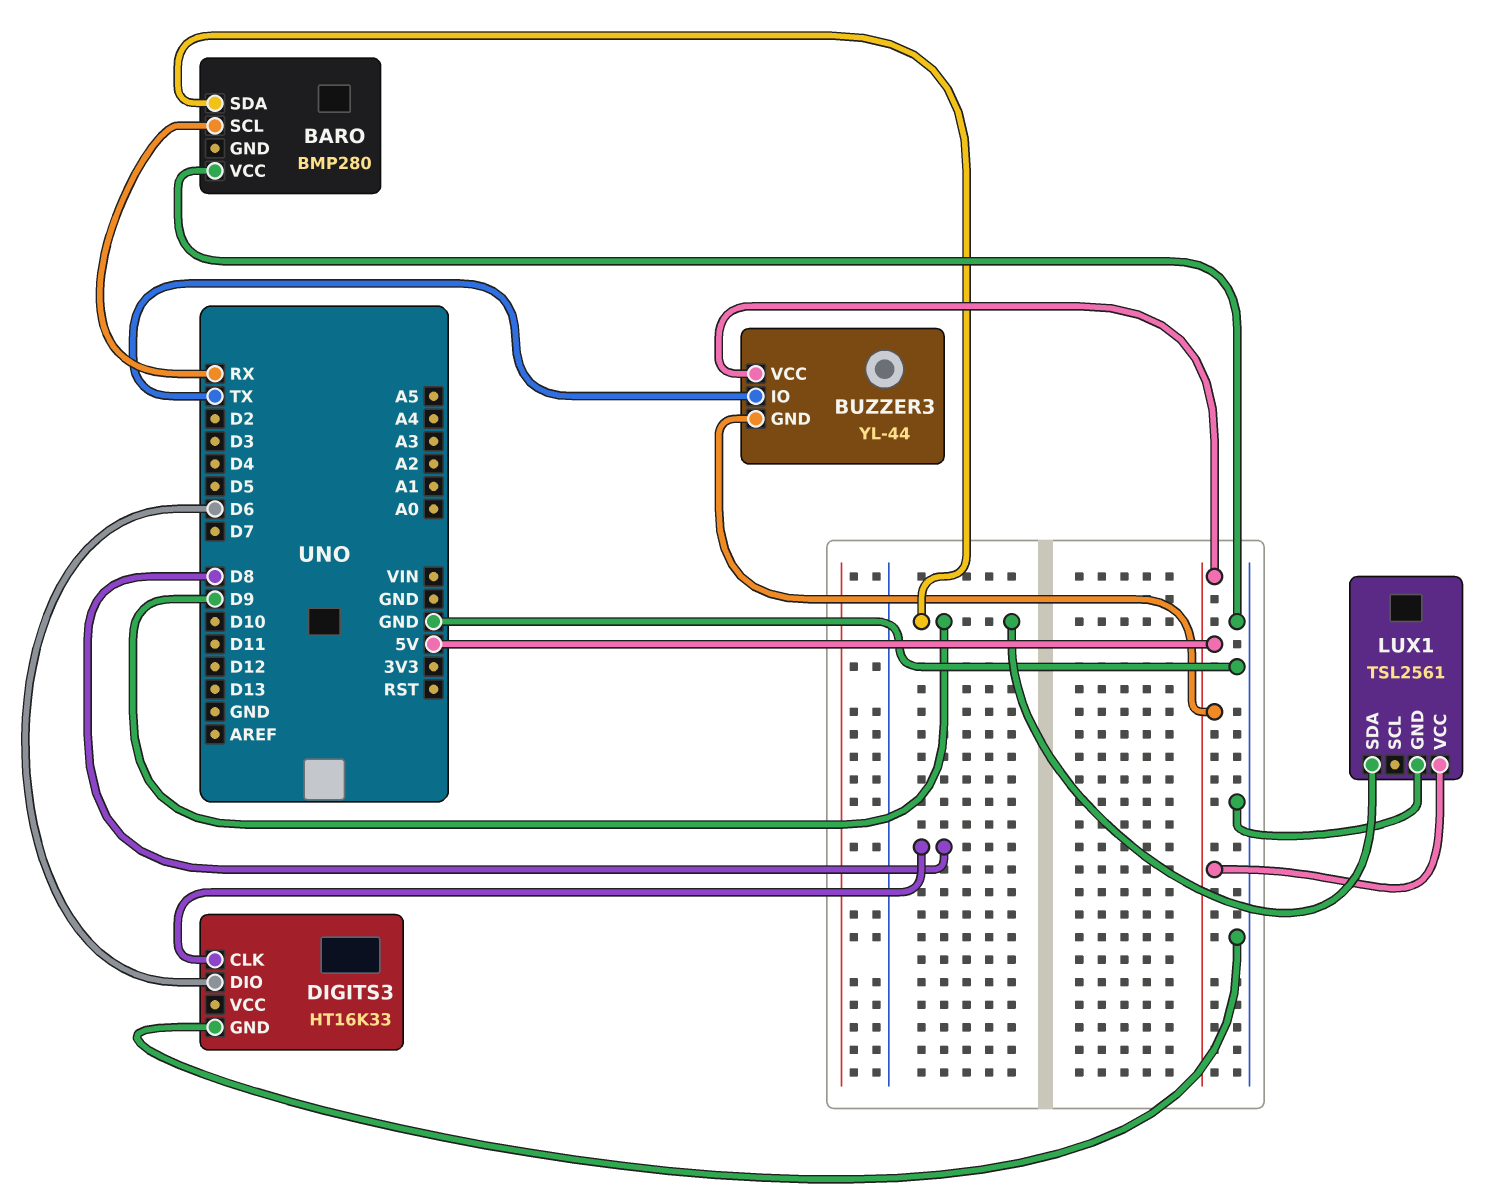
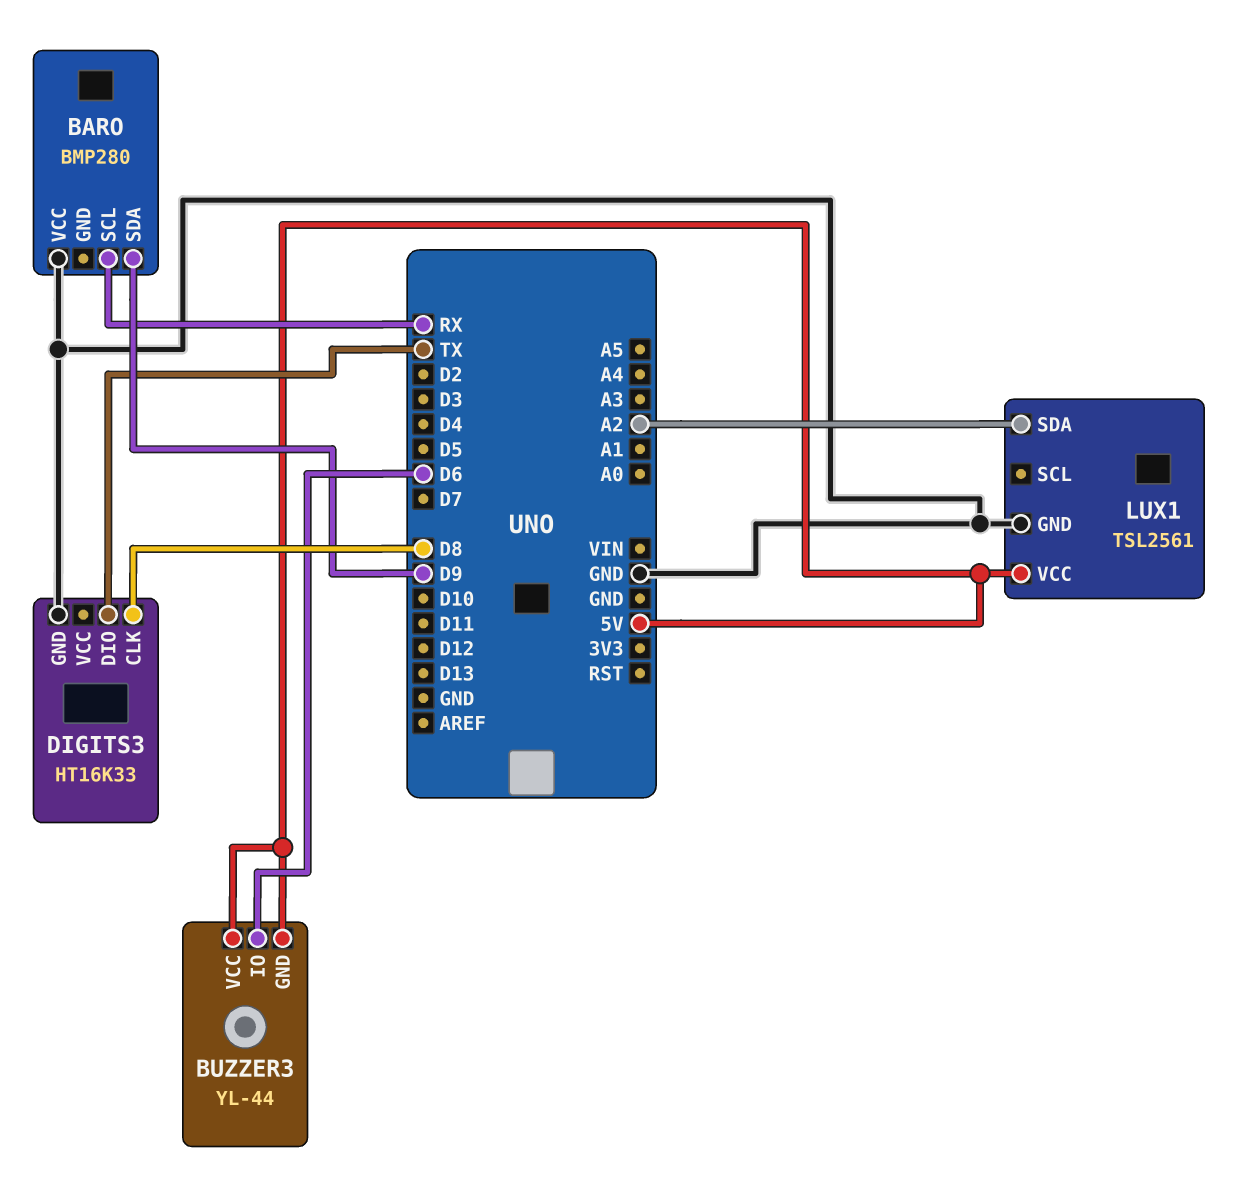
BUZZER3 pin IO: TX -> D6
DIGITS3 pin DIO: D6 -> TX
LUX1 pin SDA: D9 -> A2

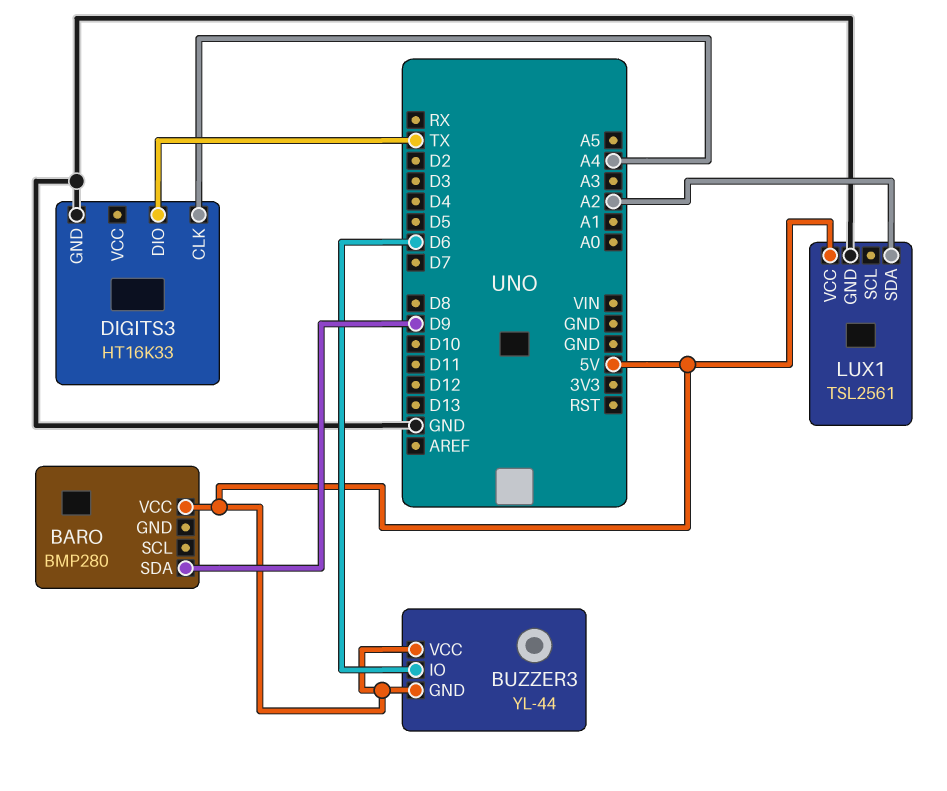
BARO pin SCL: RX -> none
BARO pin VCC: GND -> 5V
DIGITS3 pin CLK: D8 -> A4

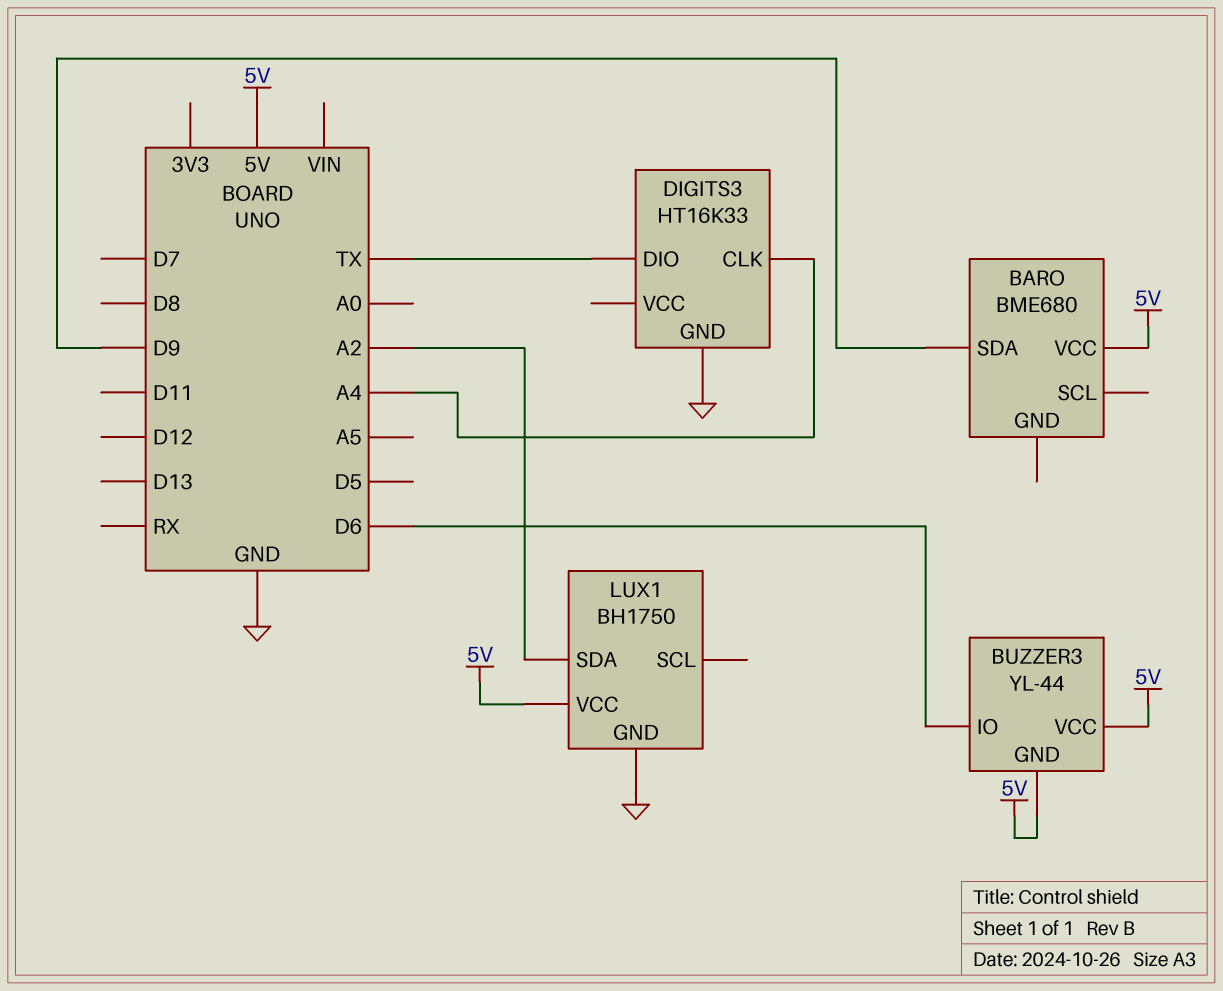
BARO: BMP280 -> BME680
LUX1: TSL2561 -> BH1750

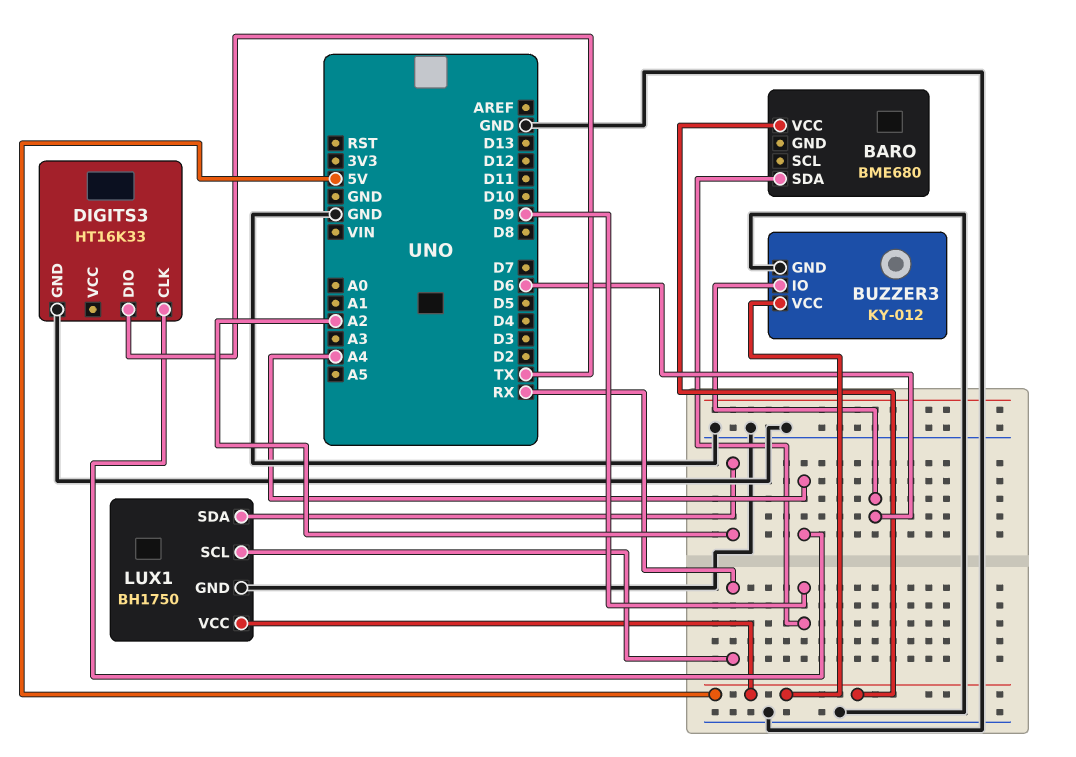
BUZZER3: YL-44 -> KY-012
BUZZER3 pin GND: 5V -> GND
LUX1 pin SCL: none -> RX

